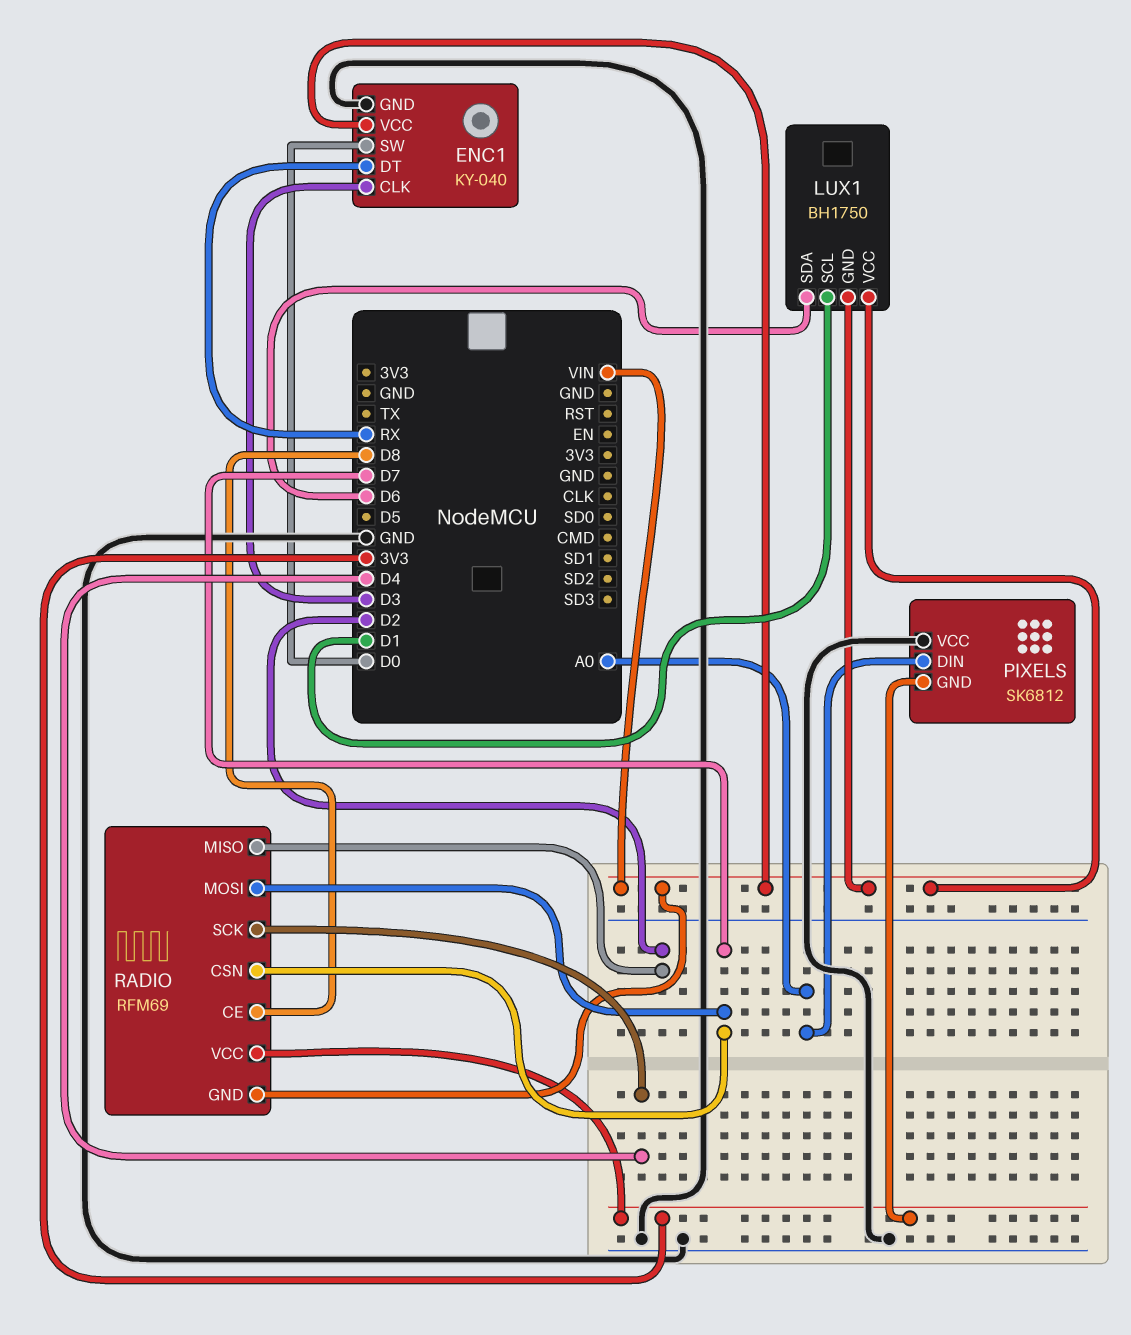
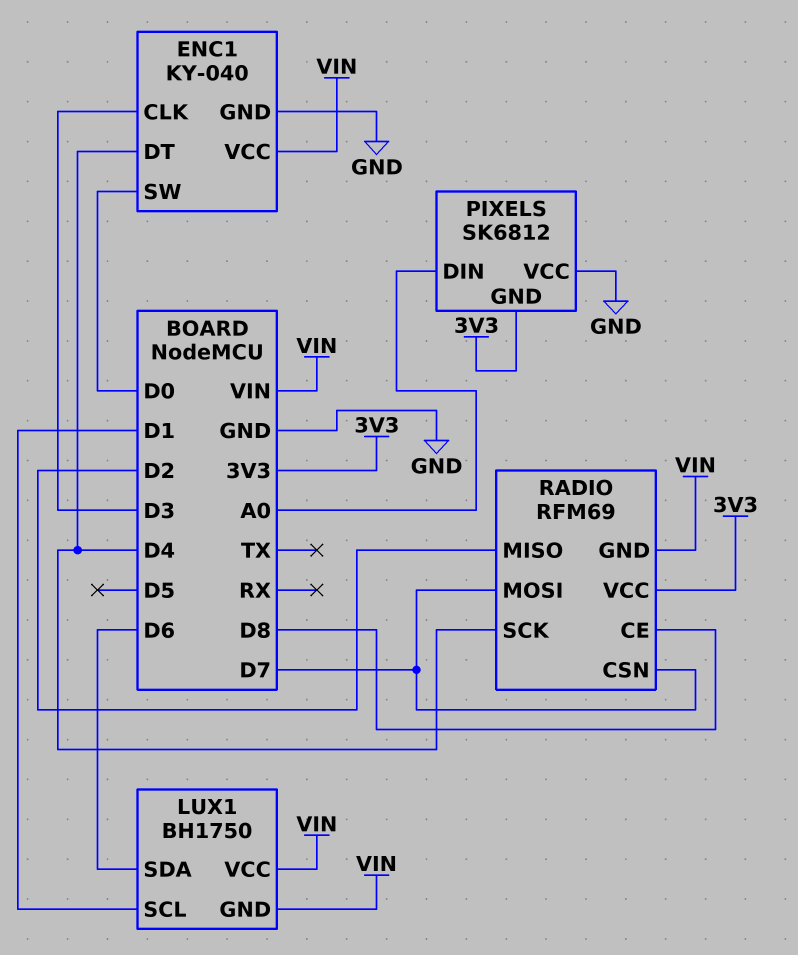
ENC1 pin DT: RX -> D4

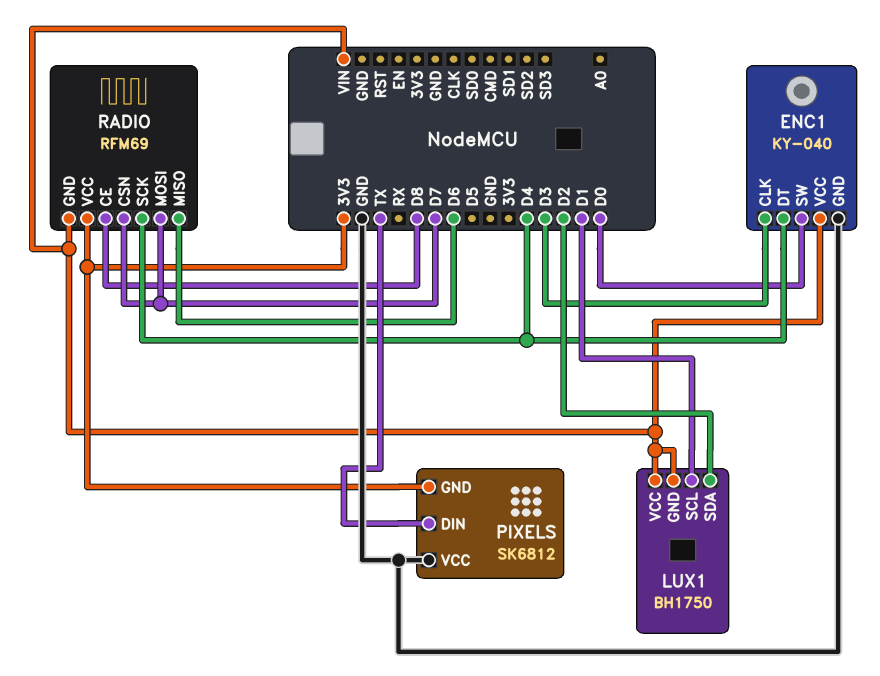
LUX1 pin SDA: D6 -> D2
PIXELS pin DIN: A0 -> TX
RADIO pin MISO: D2 -> D6

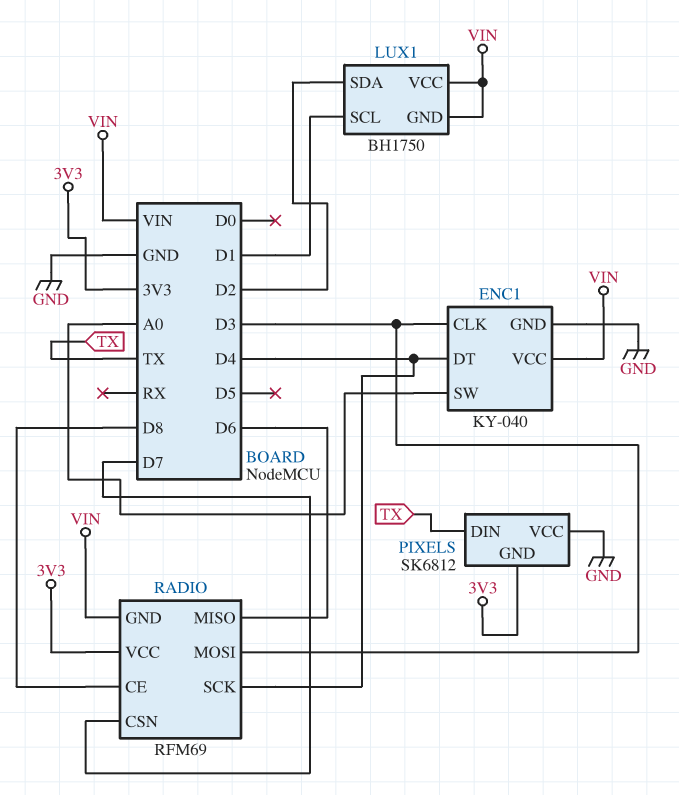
ENC1 pin SW: D0 -> A0
RADIO pin MOSI: D7 -> D3

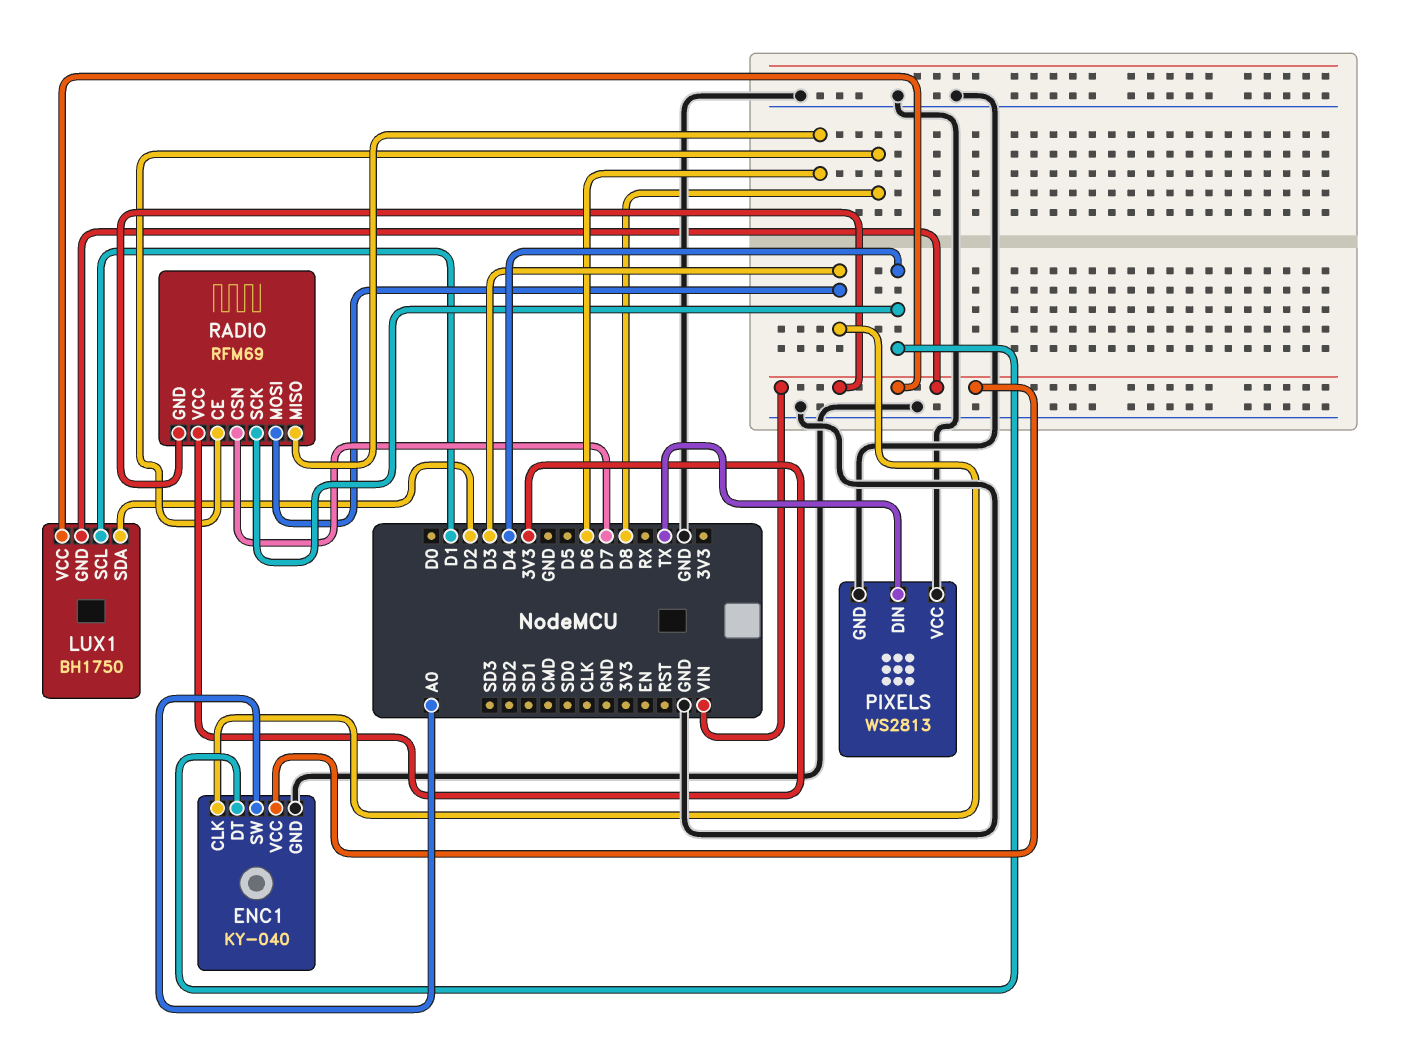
PIXELS: SK6812 -> WS2813
PIXELS pin GND: 3V3 -> GND

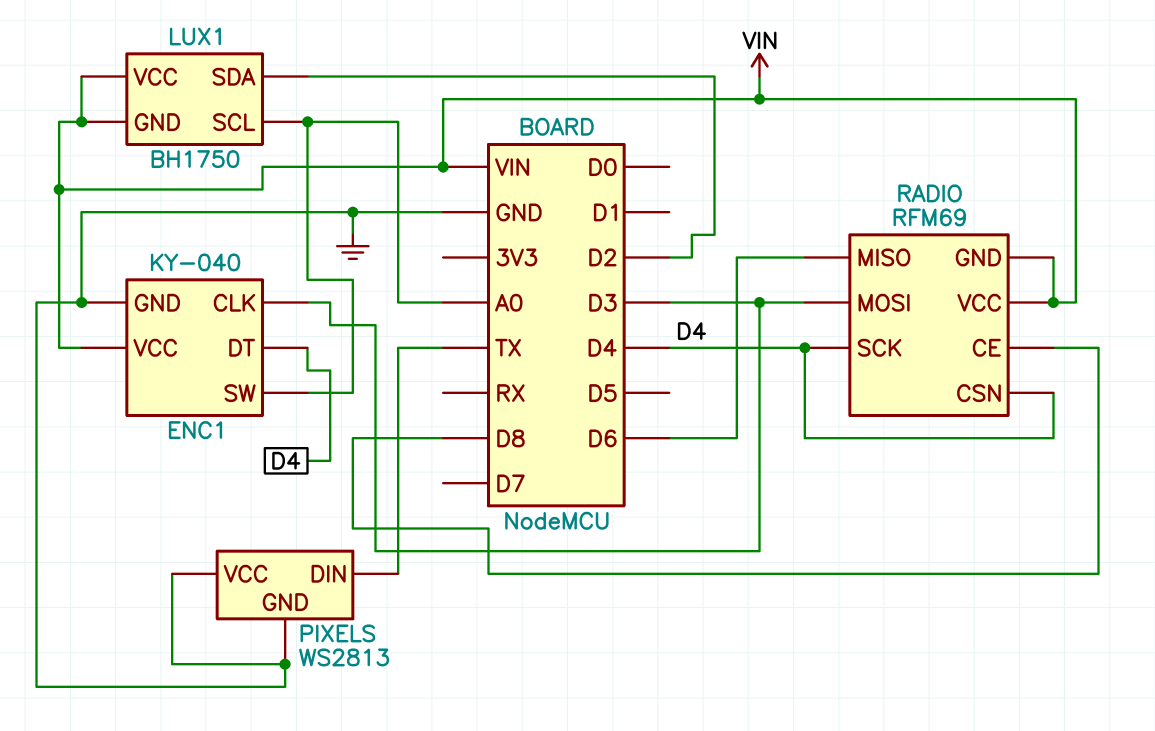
LUX1 pin SCL: D1 -> A0
RADIO pin CSN: D7 -> D4
RADIO pin VCC: 3V3 -> VIN

